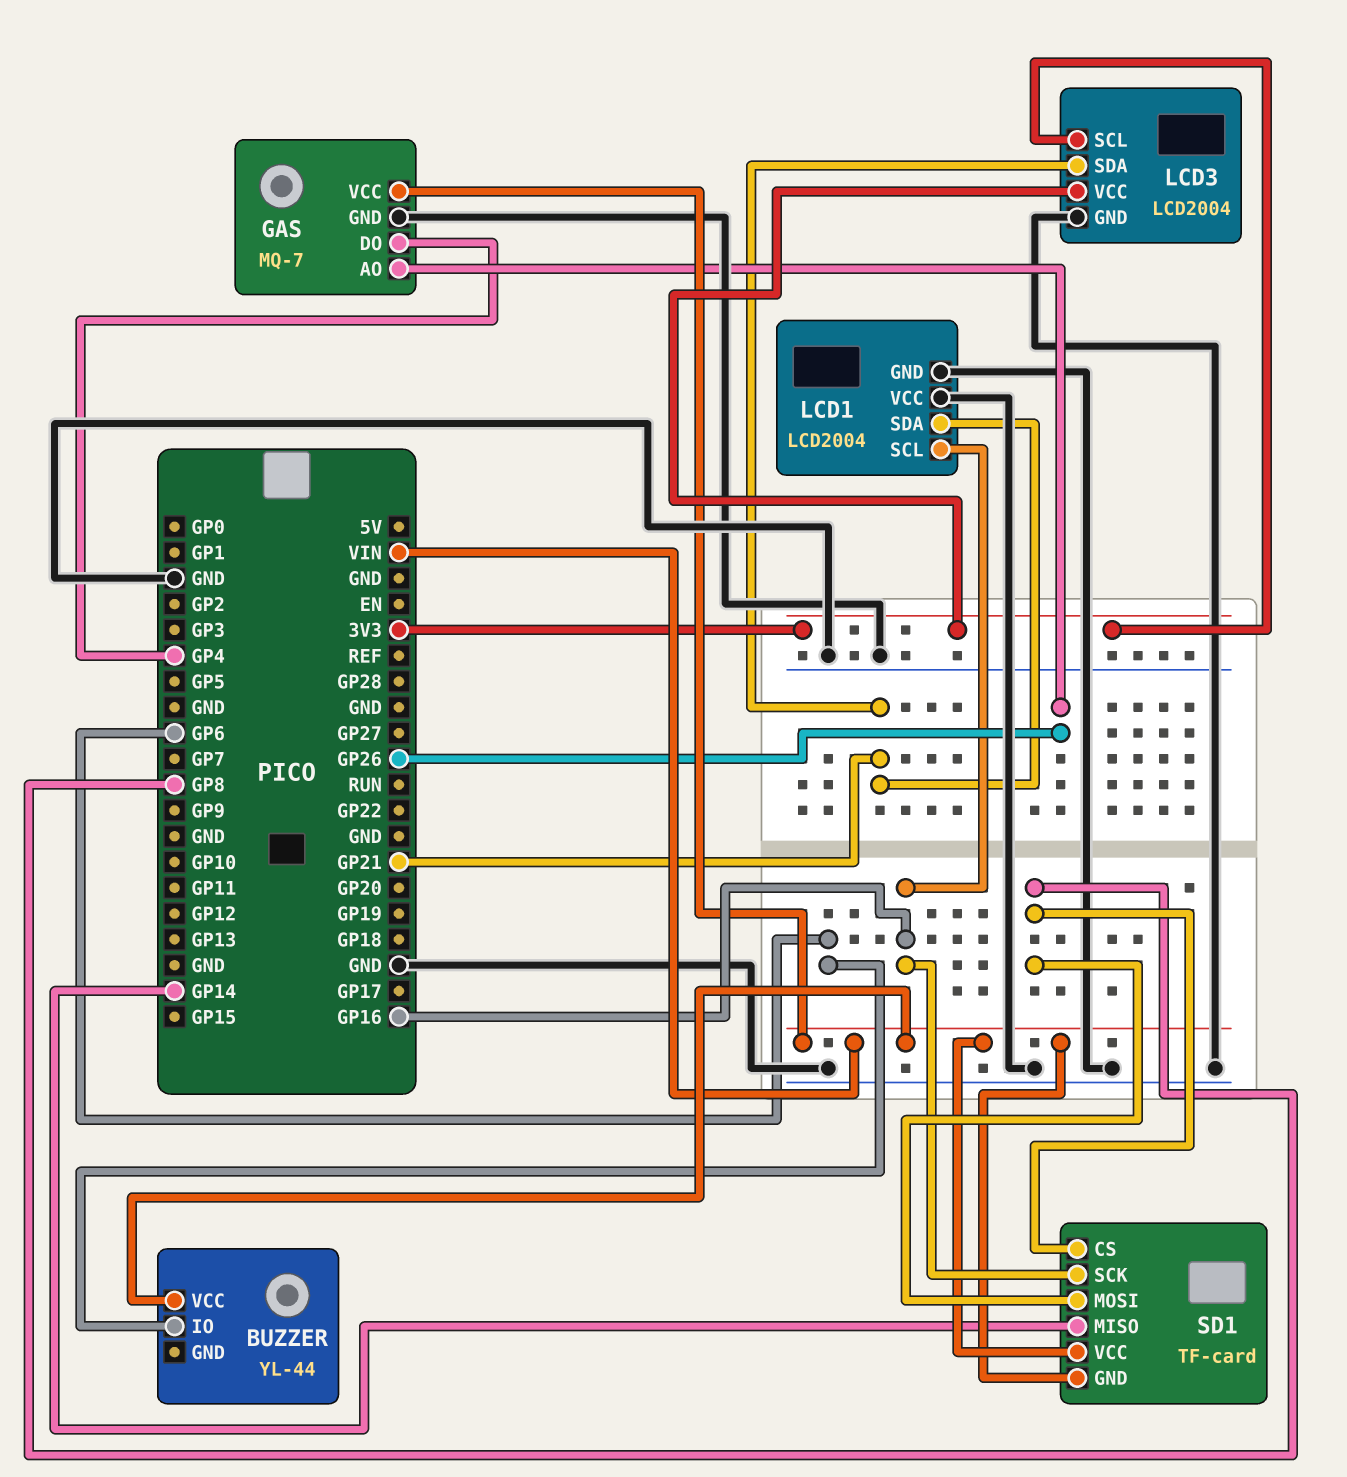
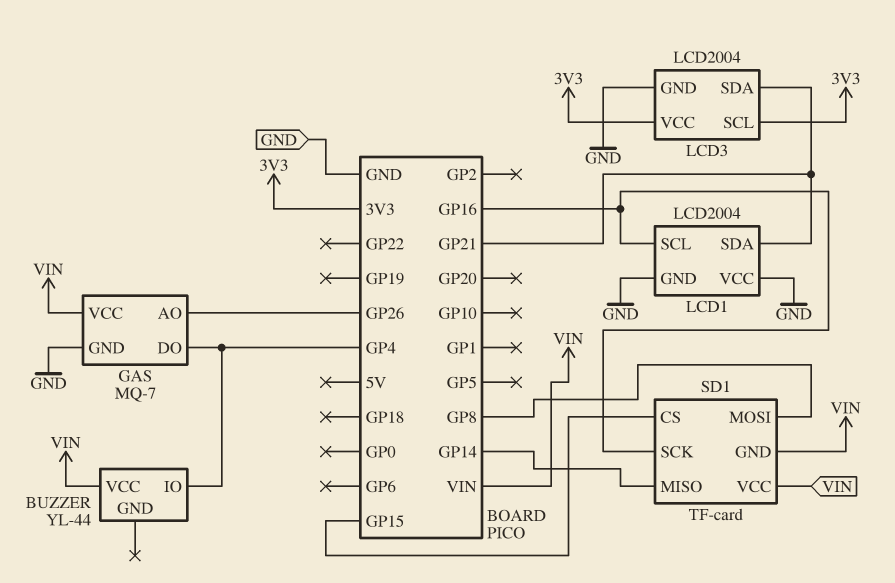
BUZZER pin IO: GP6 -> GP4
SD1 pin CS: GP8 -> GP15

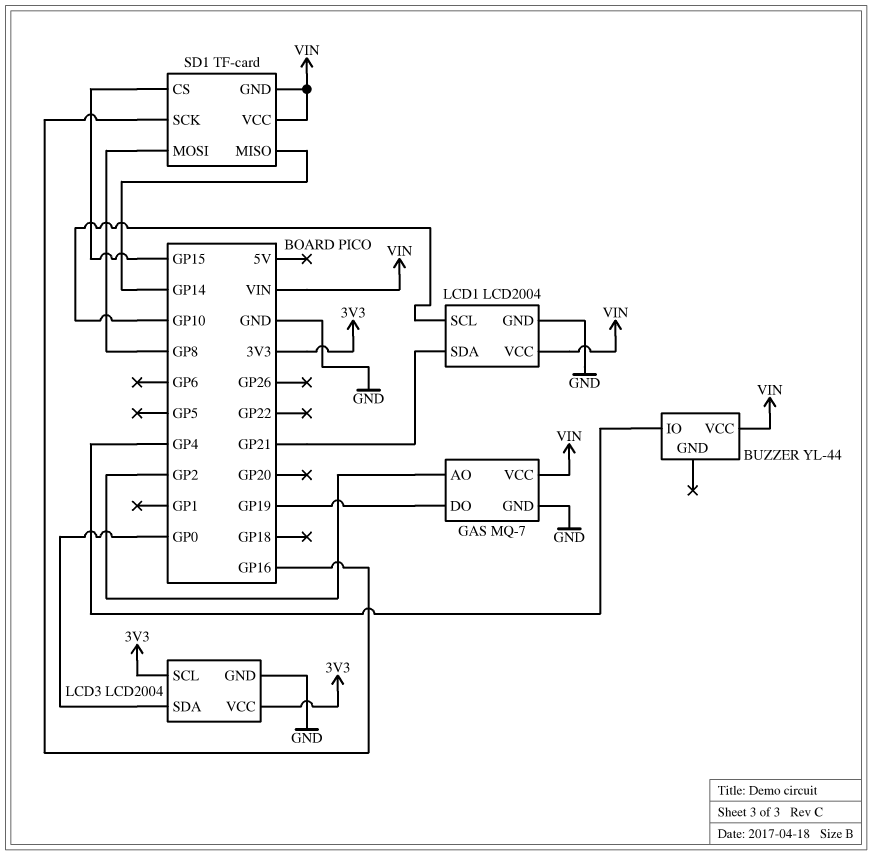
GAS pin AO: GP26 -> GP2
GAS pin DO: GP4 -> GP19
LCD1 pin SCL: GP16 -> GP10
LCD1 pin VCC: GND -> VIN
LCD3 pin SDA: GP21 -> GP0

